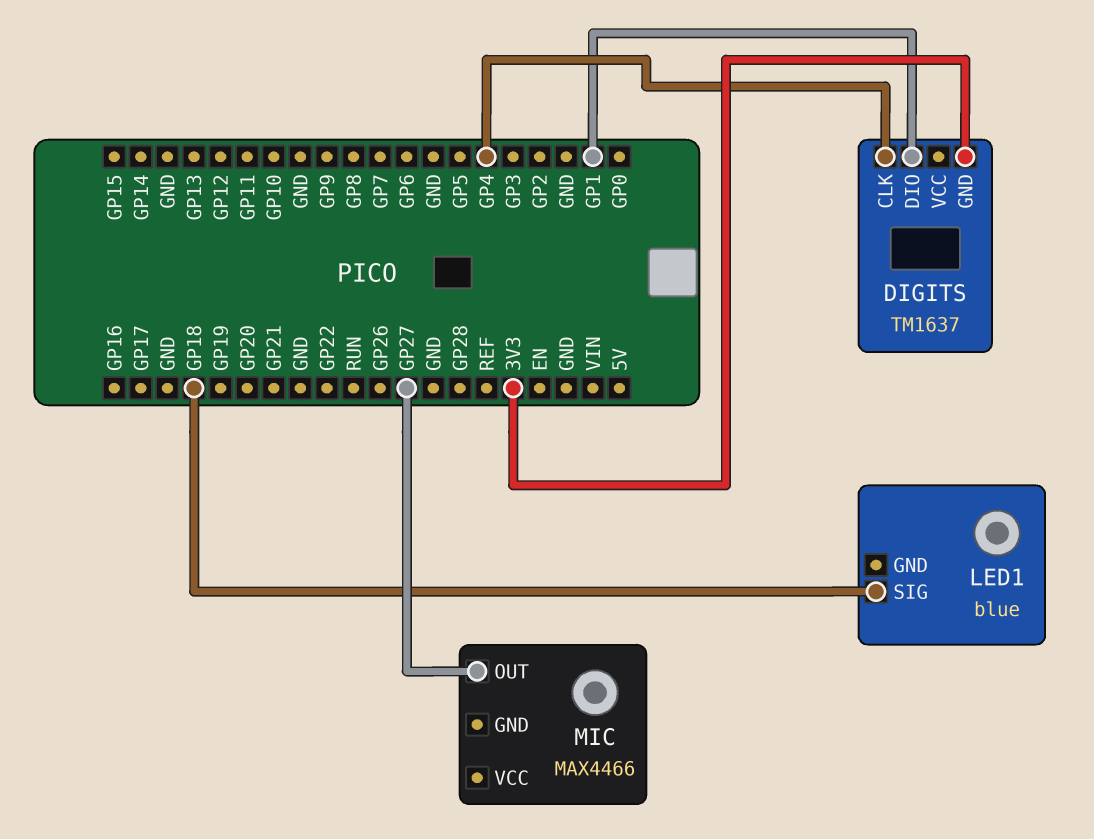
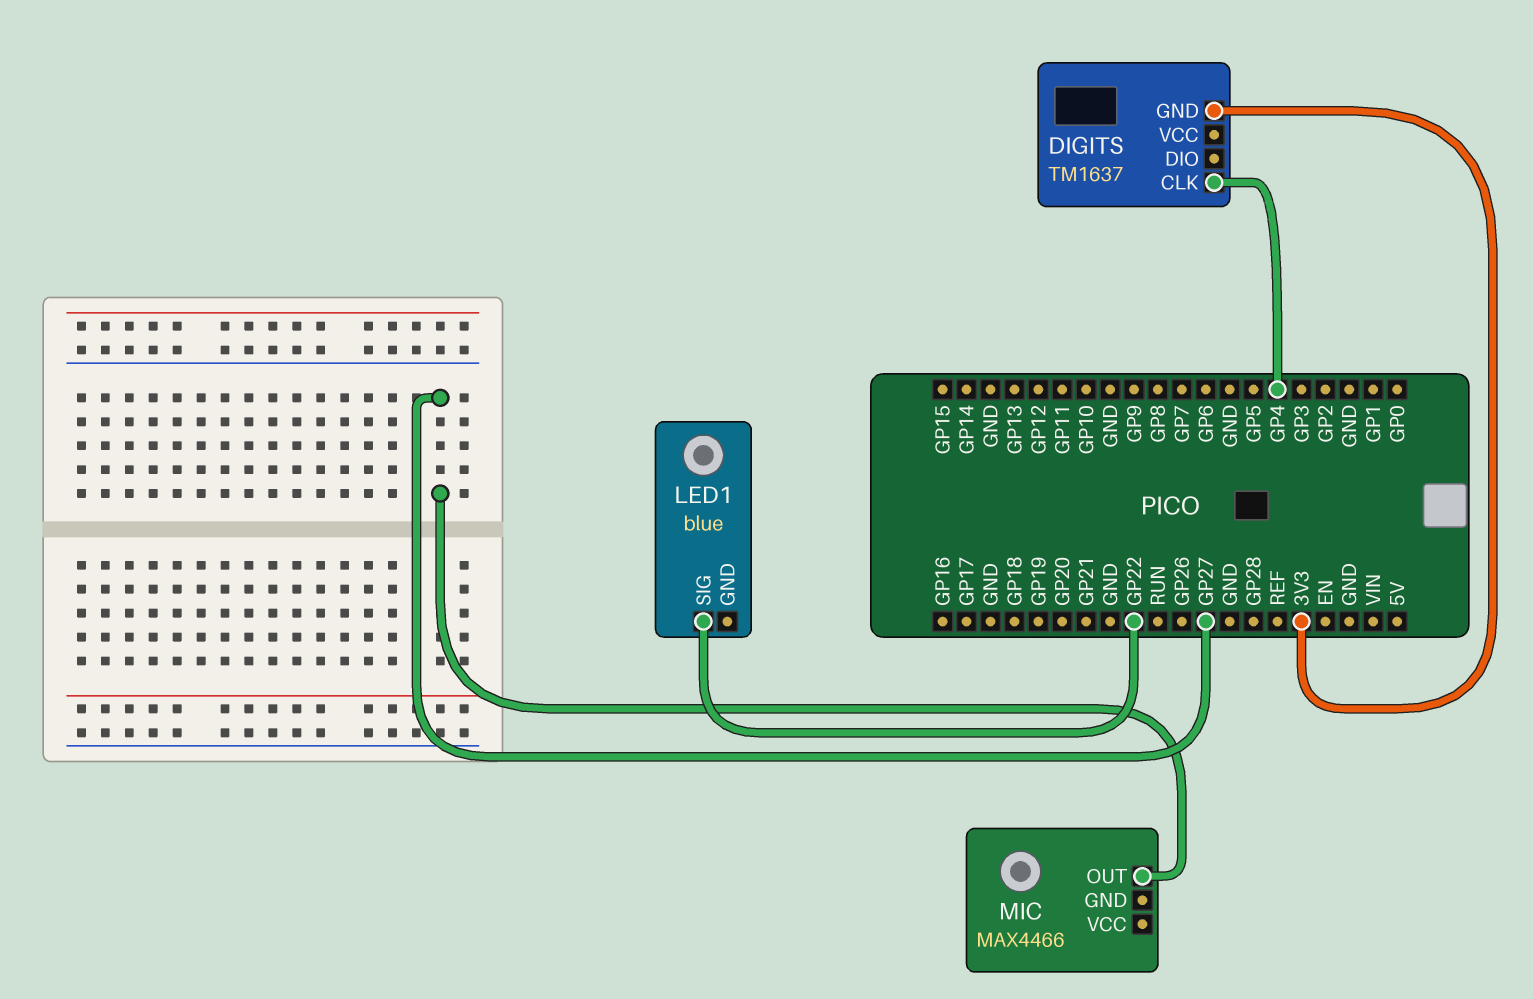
DIGITS pin DIO: GP1 -> none
LED1 pin SIG: GP18 -> GP22

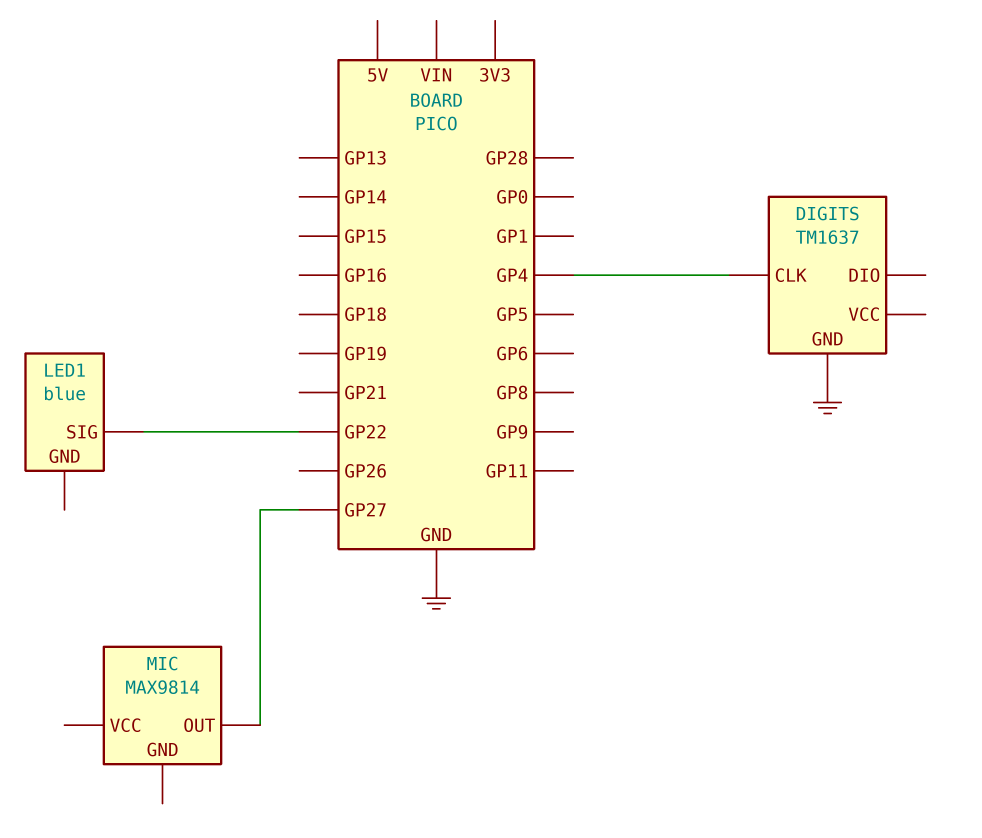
DIGITS pin GND: 3V3 -> GND
MIC: MAX4466 -> MAX9814

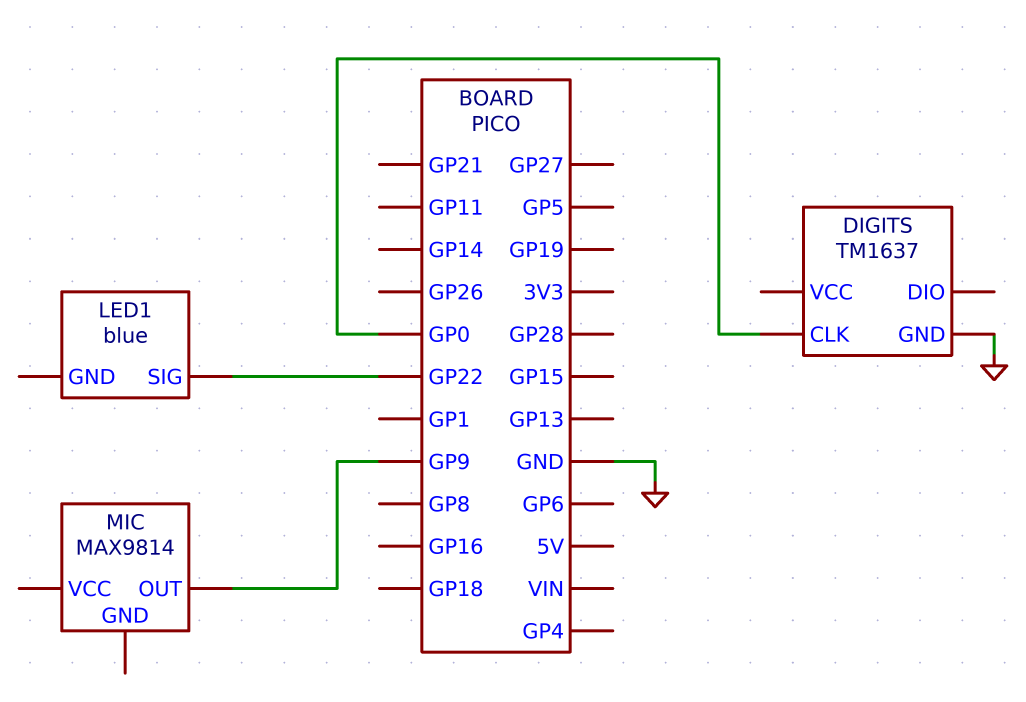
DIGITS pin CLK: GP4 -> GP0
MIC pin OUT: GP27 -> GP9

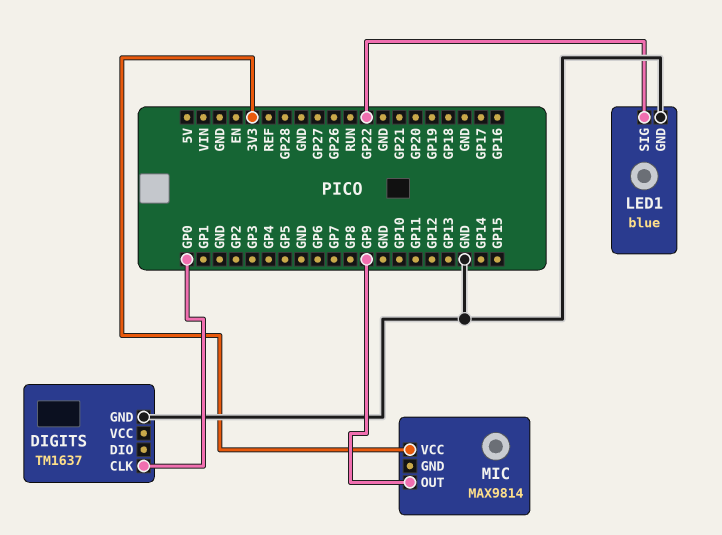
LED1 pin GND: none -> GND
MIC pin VCC: none -> 3V3

